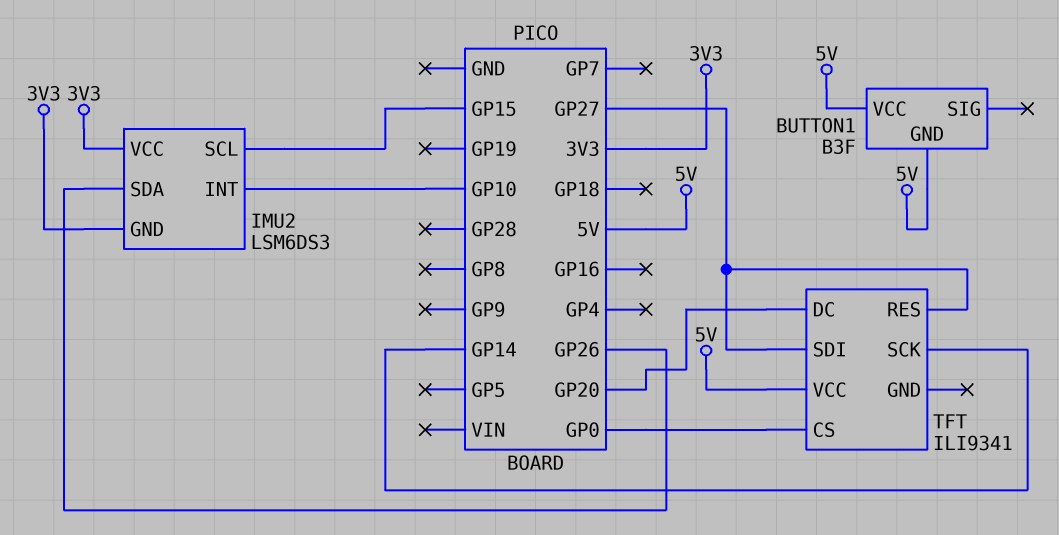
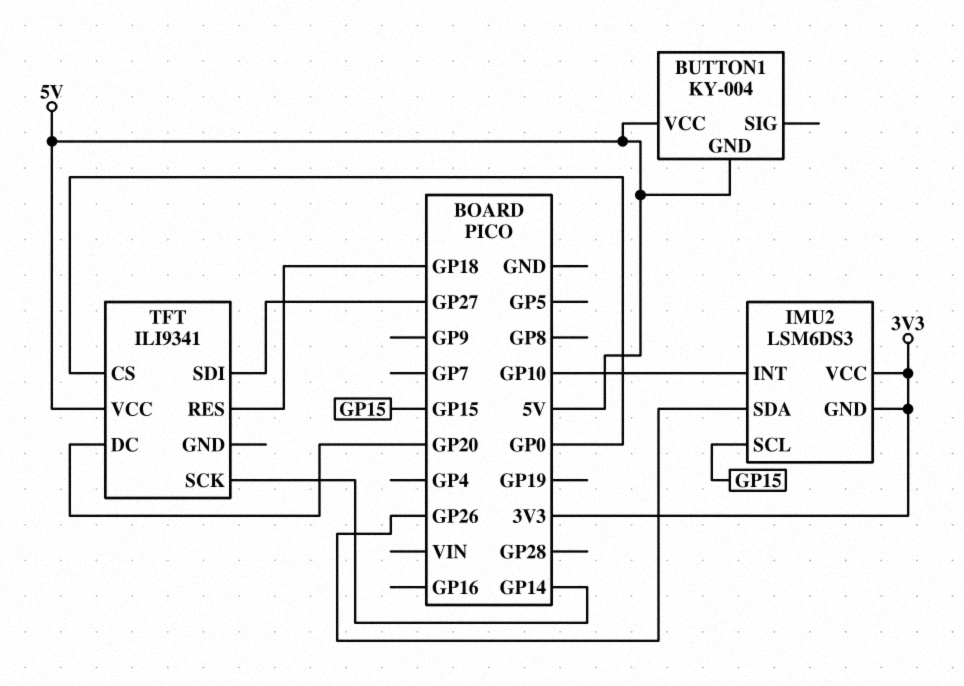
BUTTON1: B3F -> KY-004
TFT pin RES: GP27 -> GP18

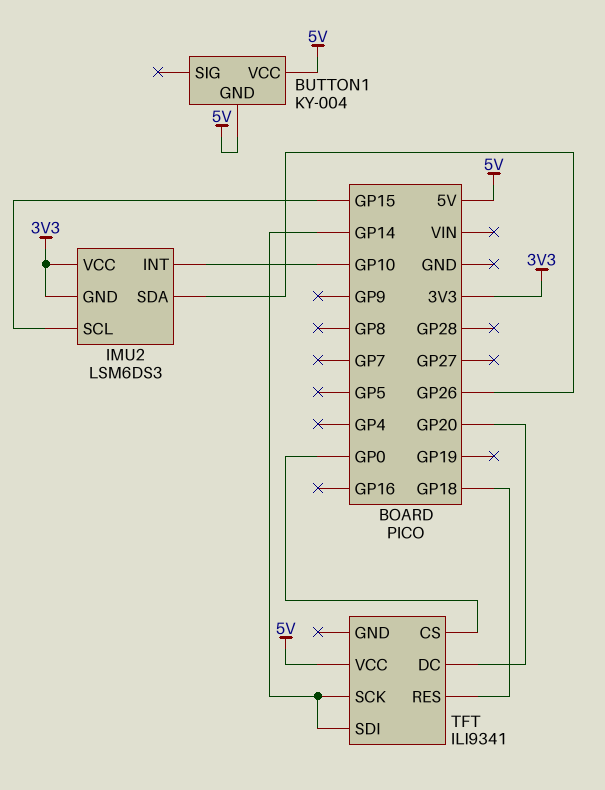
TFT pin SDI: GP27 -> GP14

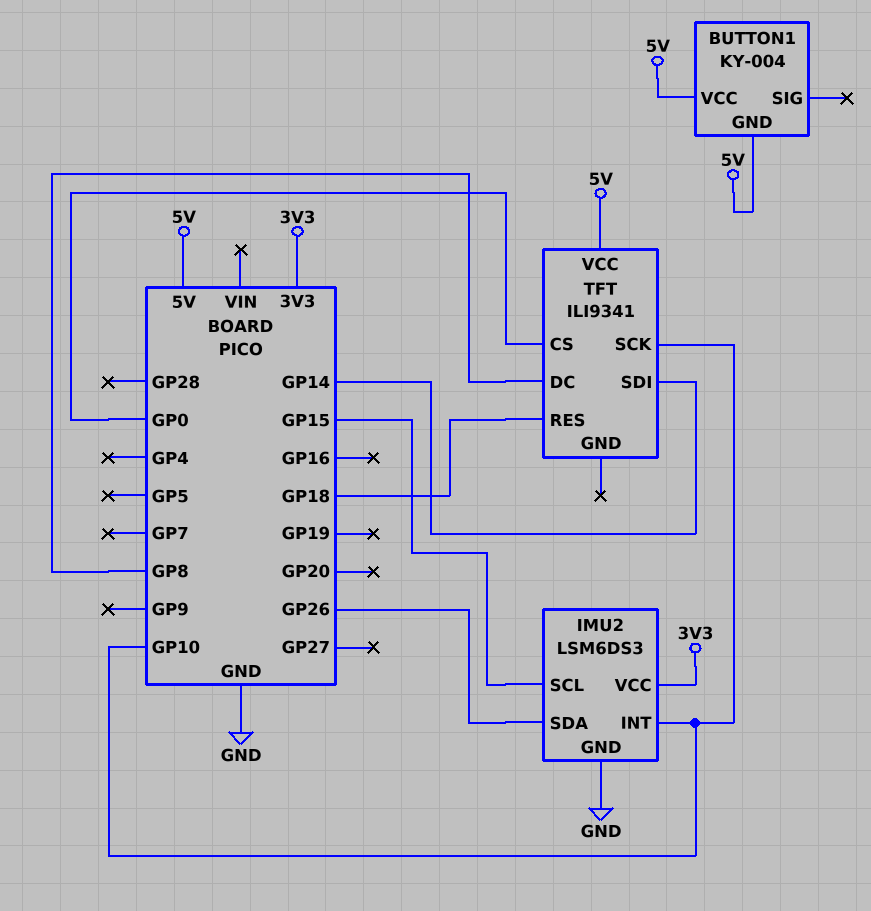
IMU2 pin GND: 3V3 -> GND
TFT pin DC: GP20 -> GP8
TFT pin SCK: GP14 -> GP10

